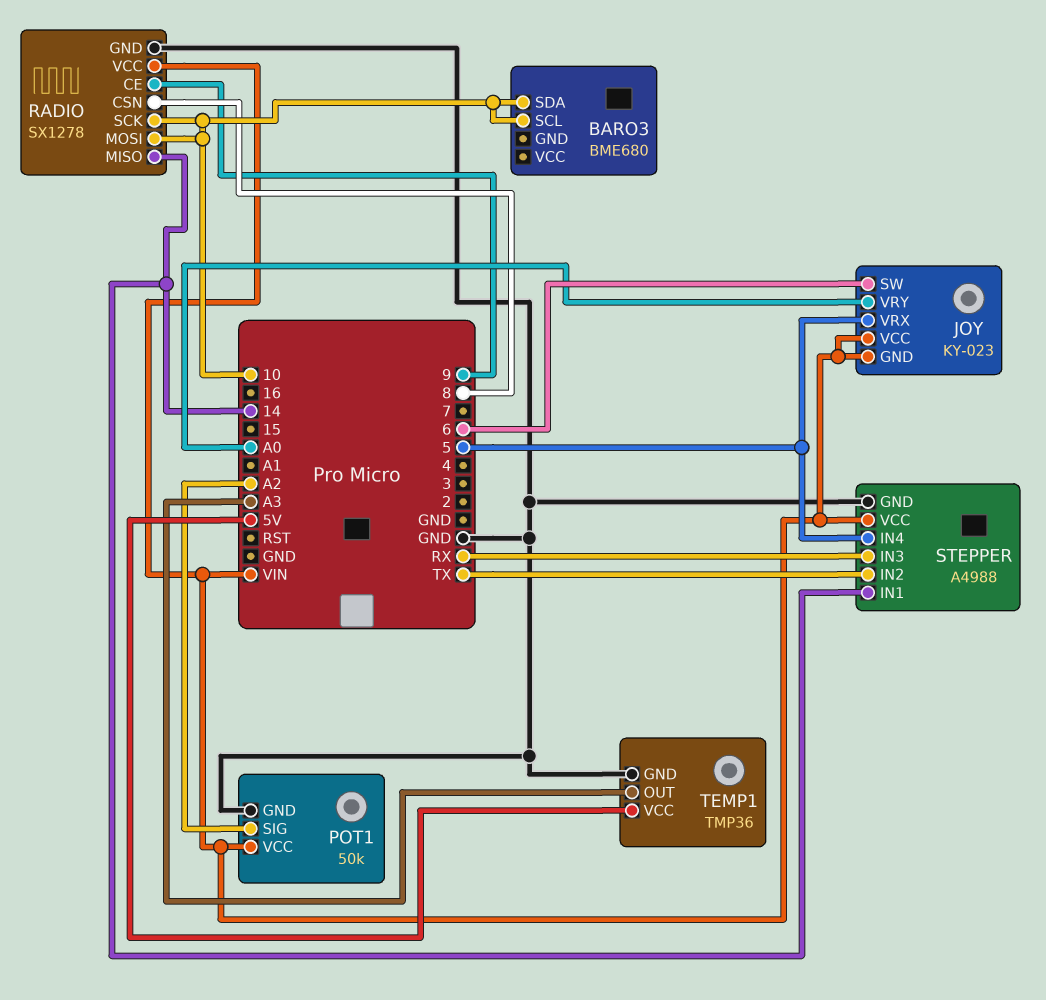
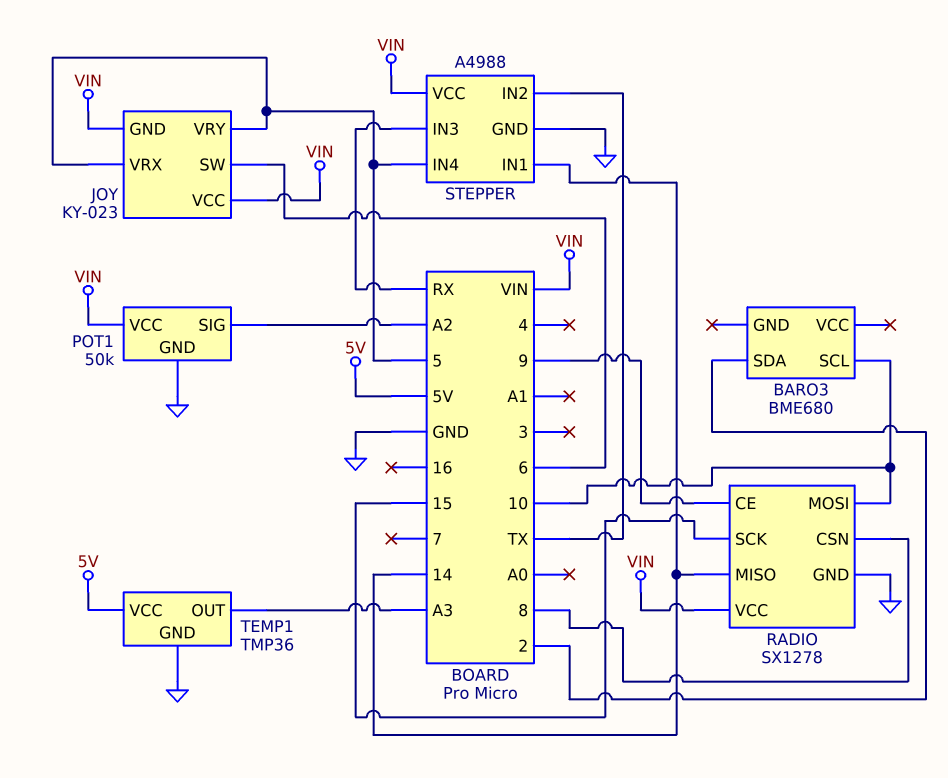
BARO3 pin SDA: 10 -> 2
JOY pin VRY: A0 -> 5
RADIO pin SCK: 10 -> 15

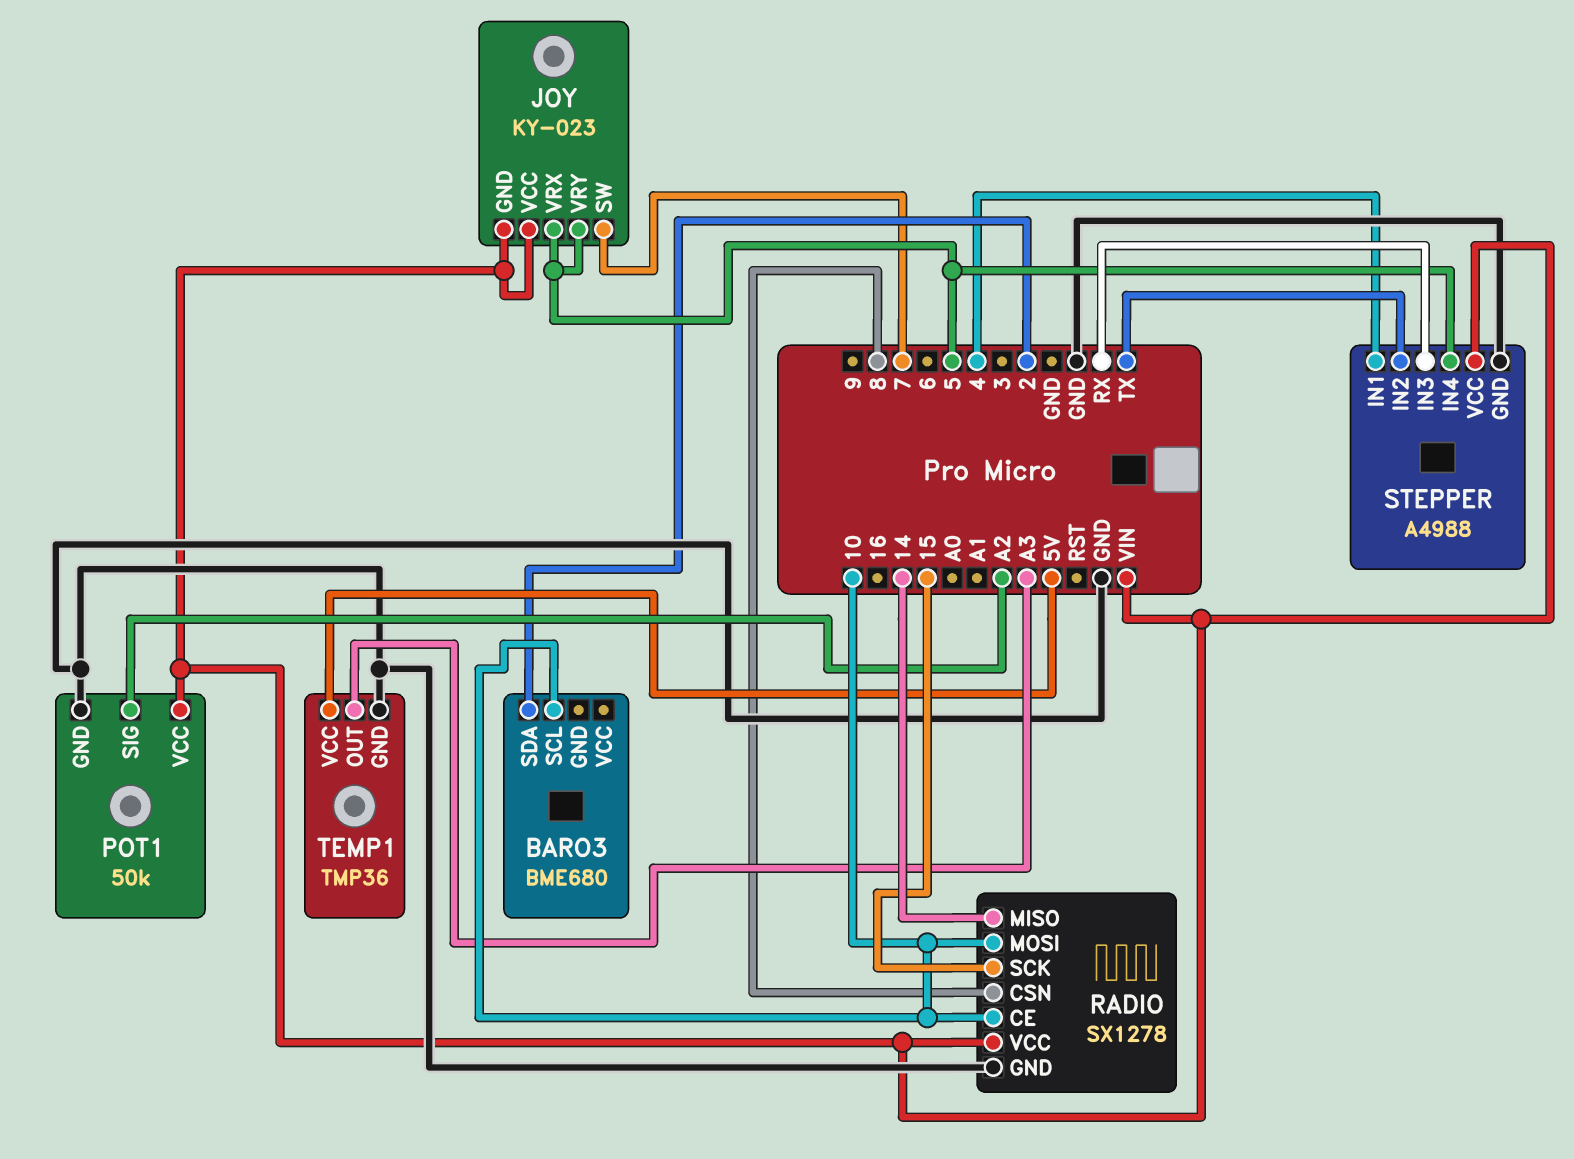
JOY pin SW: 6 -> 7
RADIO pin CE: 9 -> 10
STEPPER pin IN1: 14 -> 4

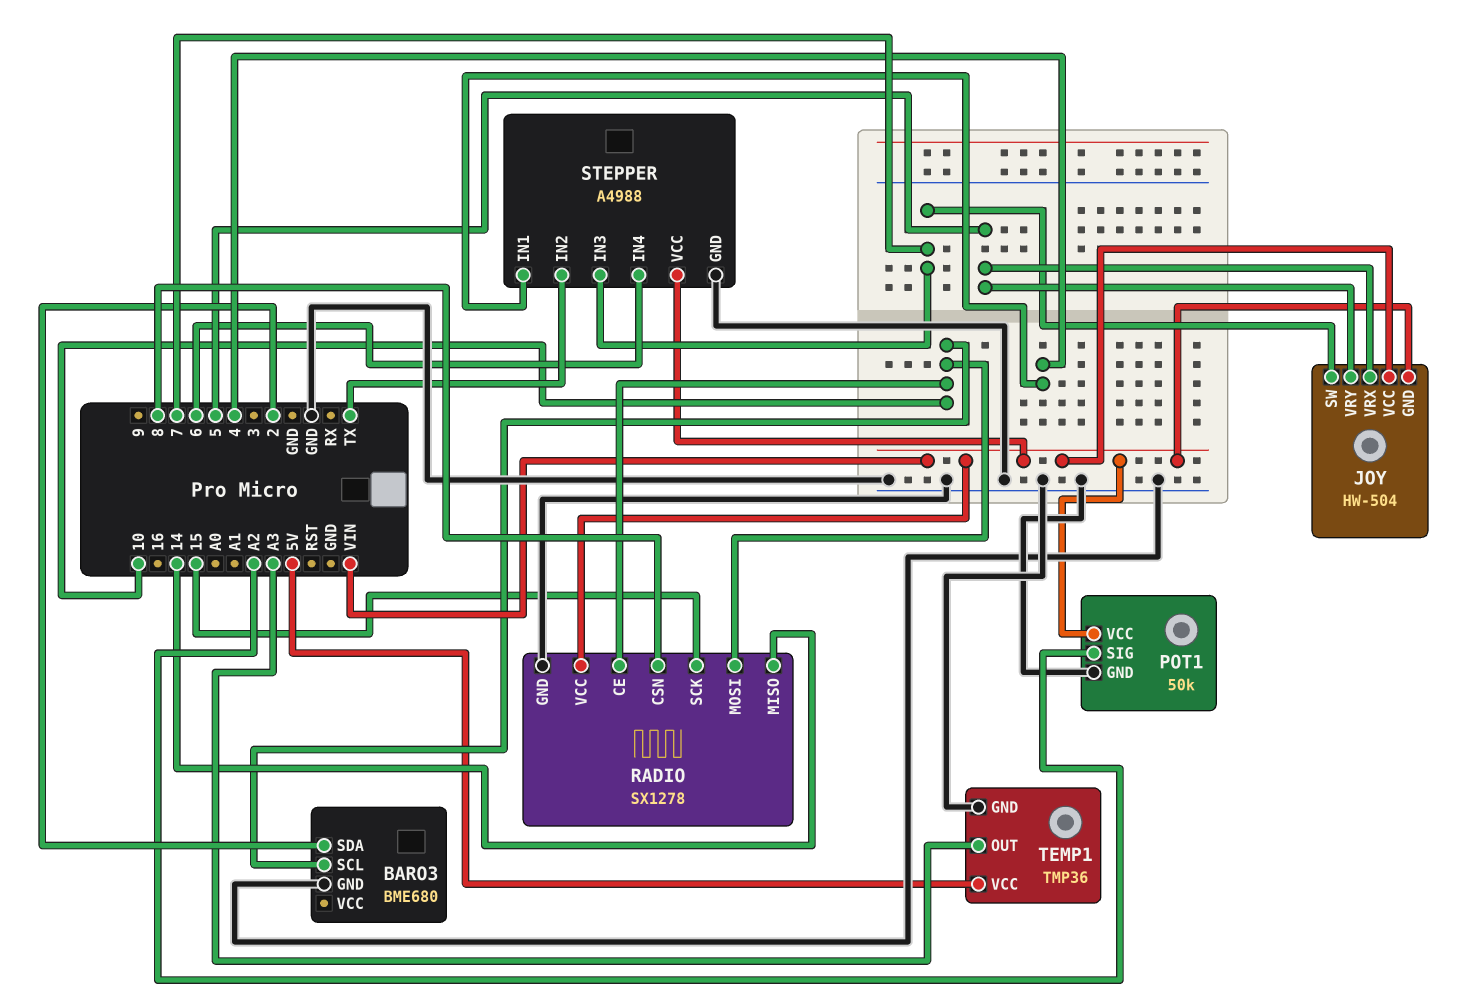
BARO3 pin GND: none -> GND
JOY: KY-023 -> HW-504
STEPPER pin IN3: RX -> 7
STEPPER pin IN4: 5 -> 6

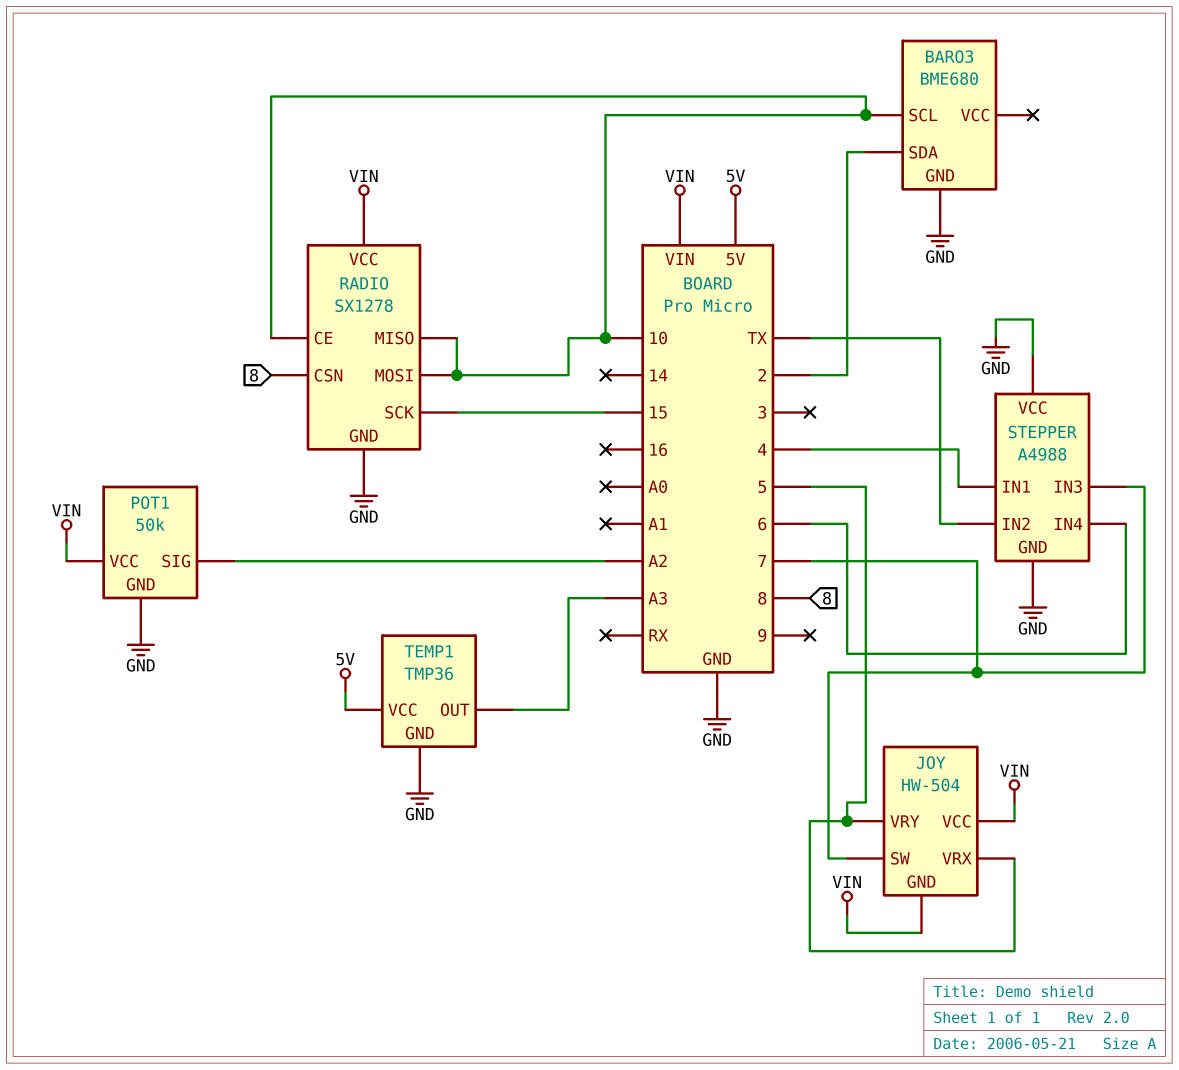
RADIO pin MISO: 14 -> 10
STEPPER pin VCC: VIN -> GND

